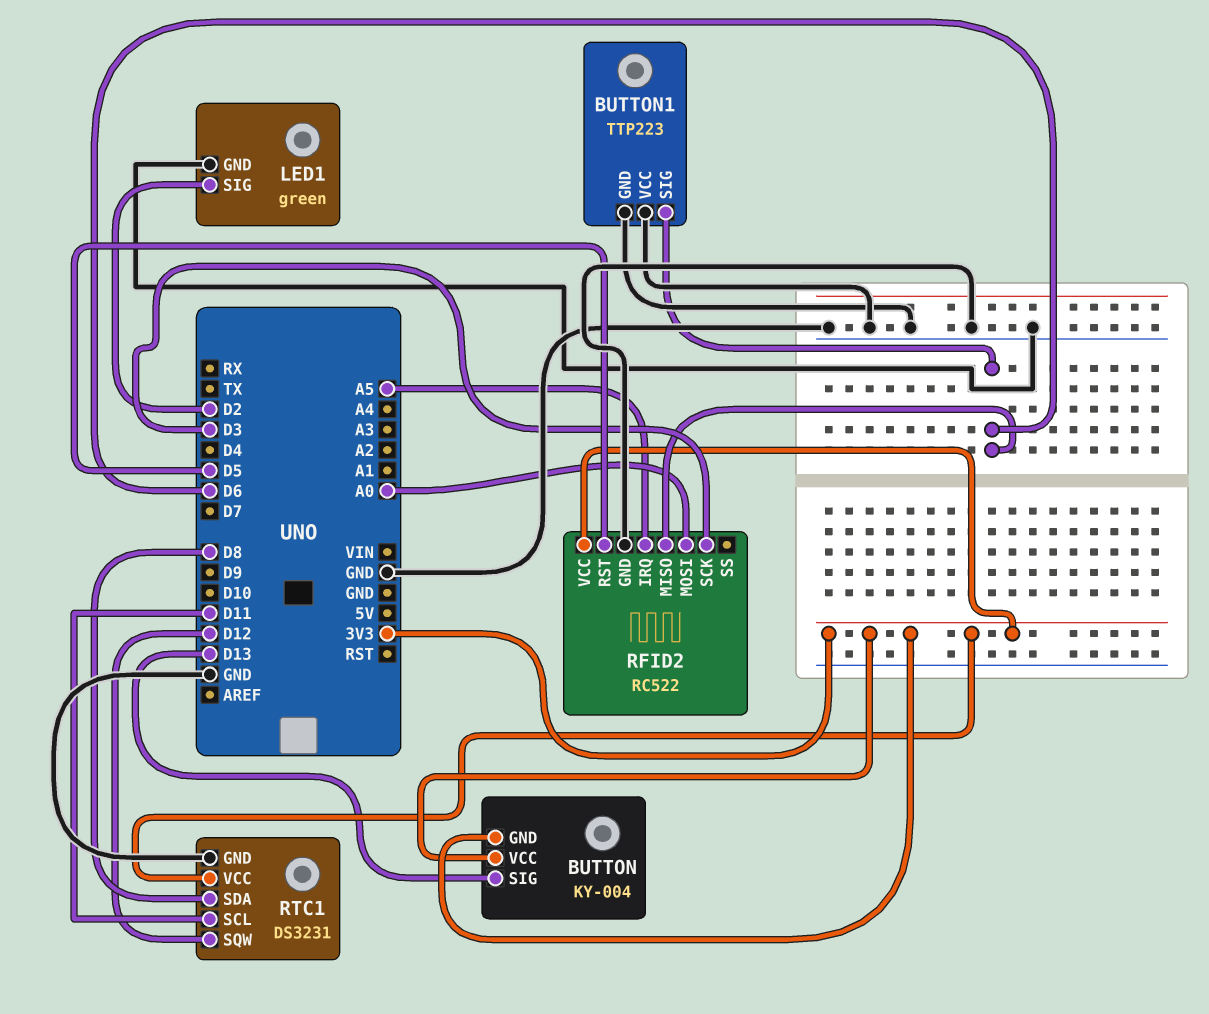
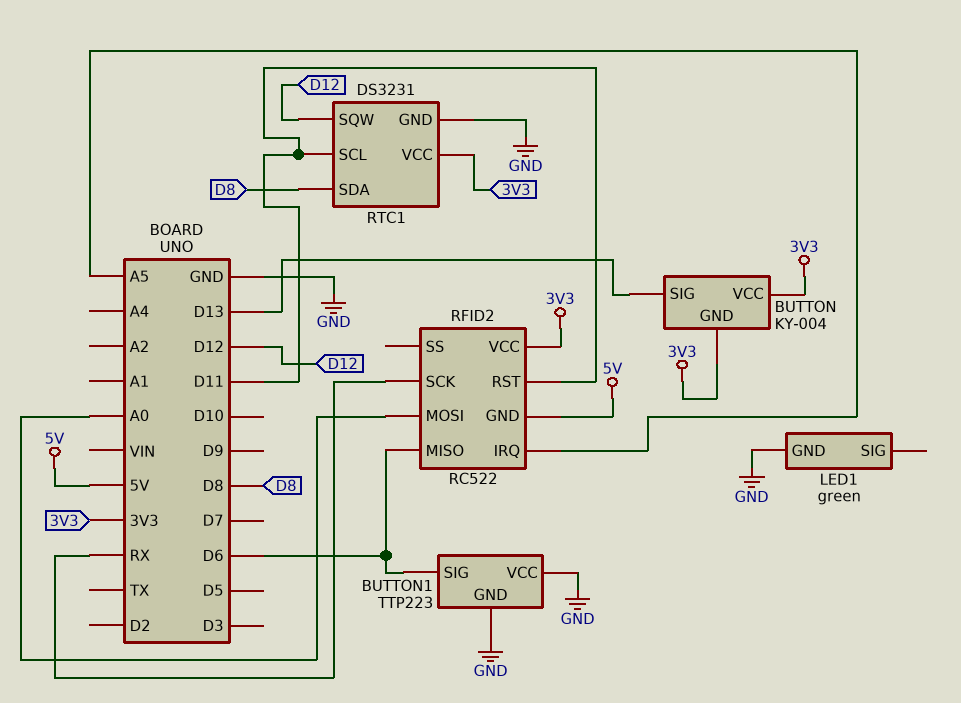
LED1 pin SIG: D2 -> none
RFID2 pin GND: GND -> 5V
RFID2 pin RST: D5 -> D11
RFID2 pin SCK: D3 -> RX

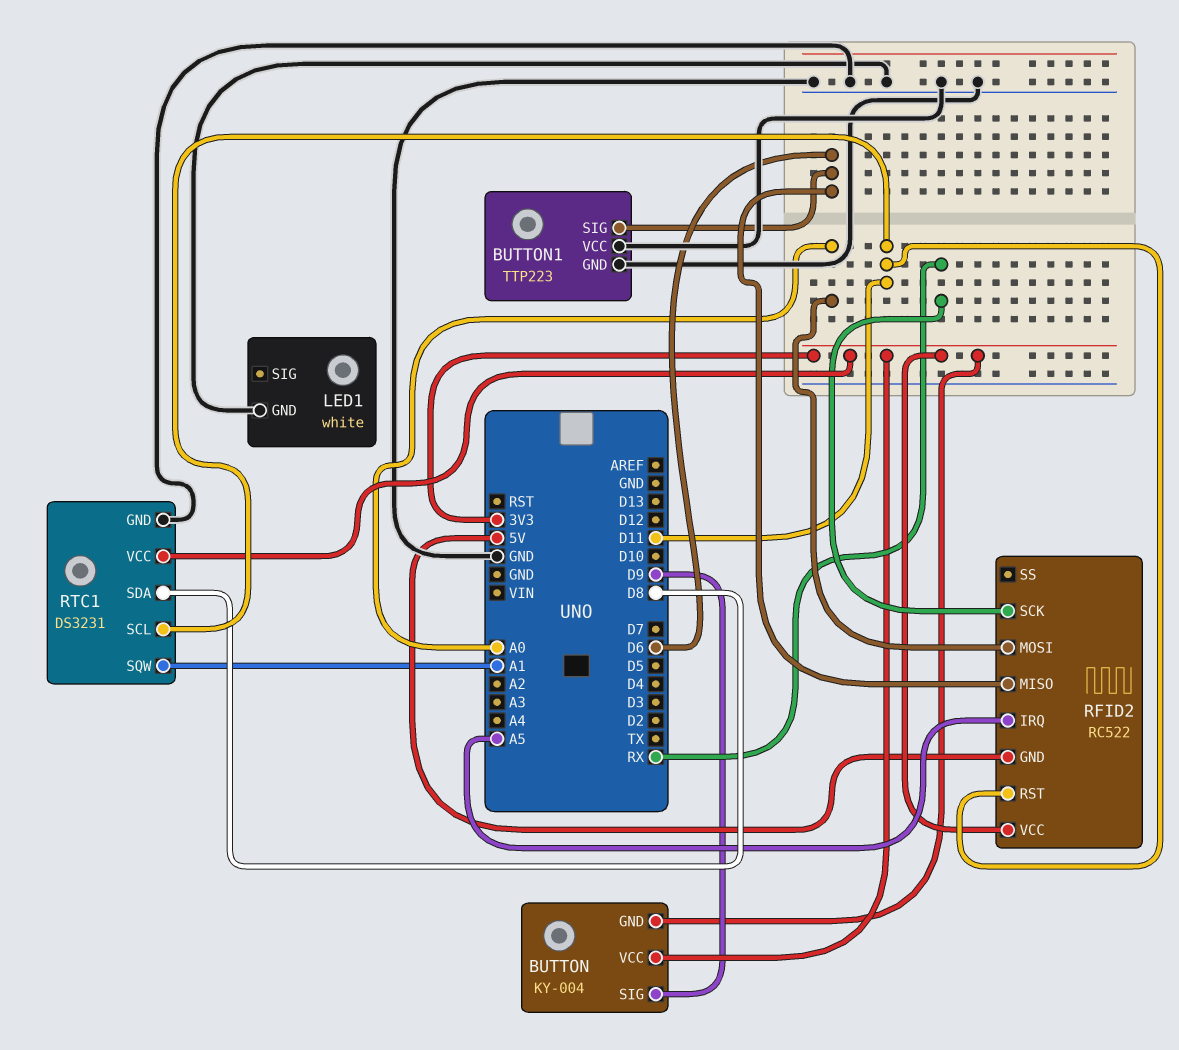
BUTTON pin SIG: D13 -> D9
LED1: green -> white
RTC1 pin SQW: D12 -> A1

